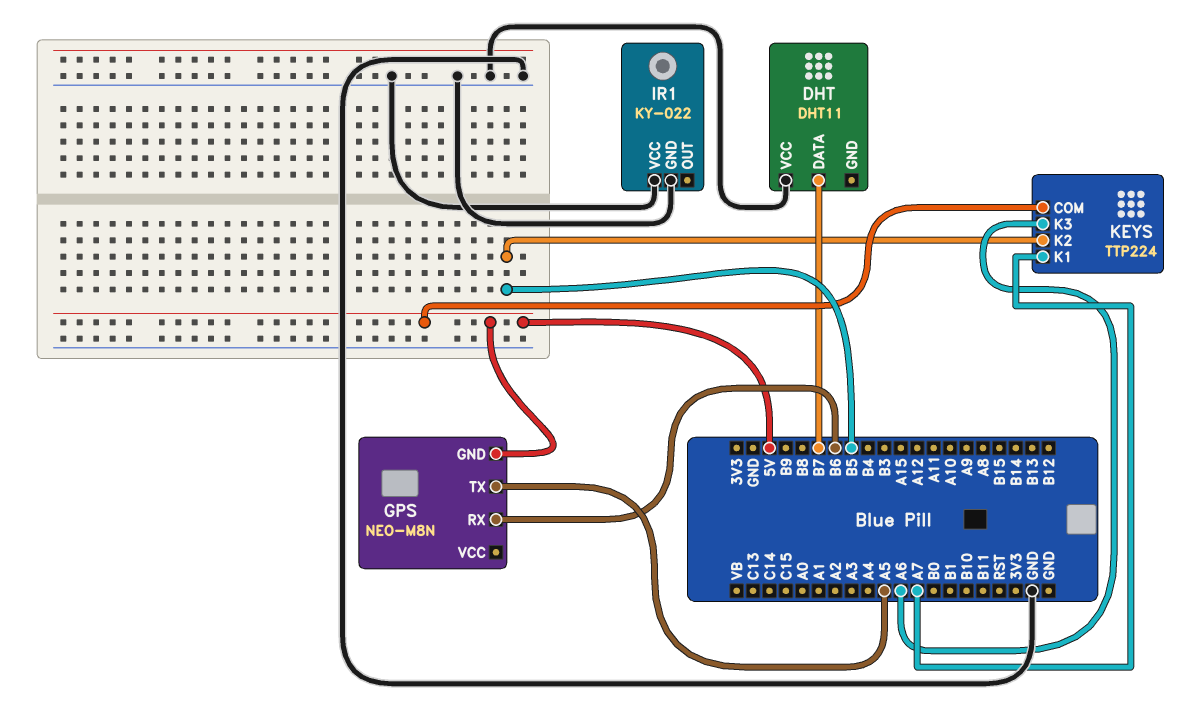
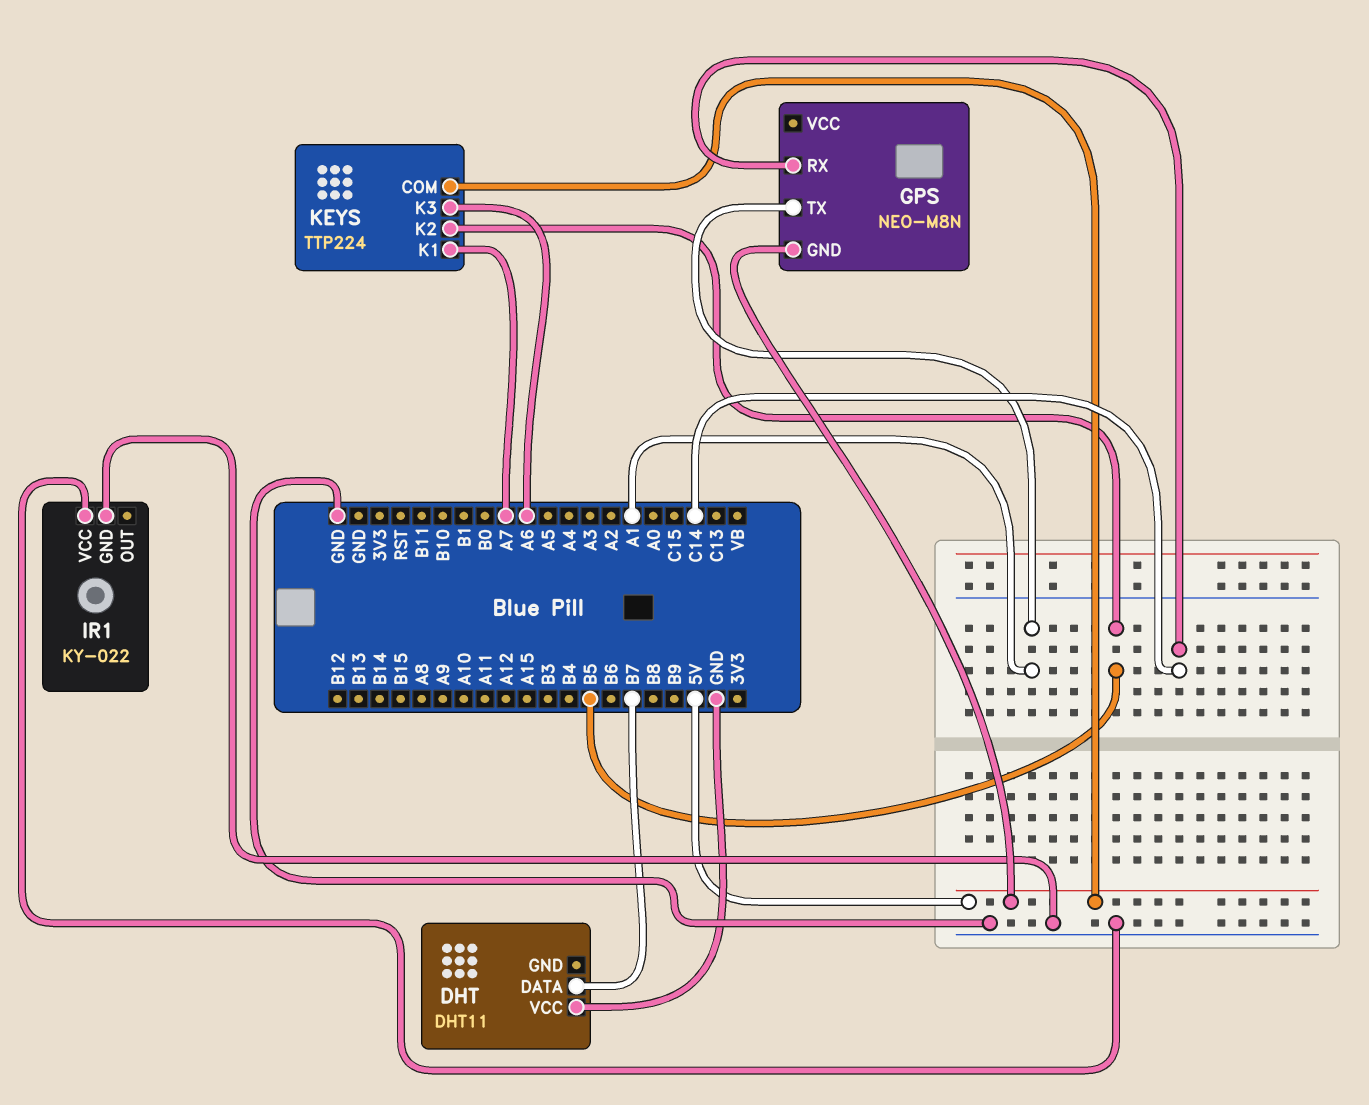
GPS pin RX: B6 -> C14
GPS pin TX: A5 -> A1

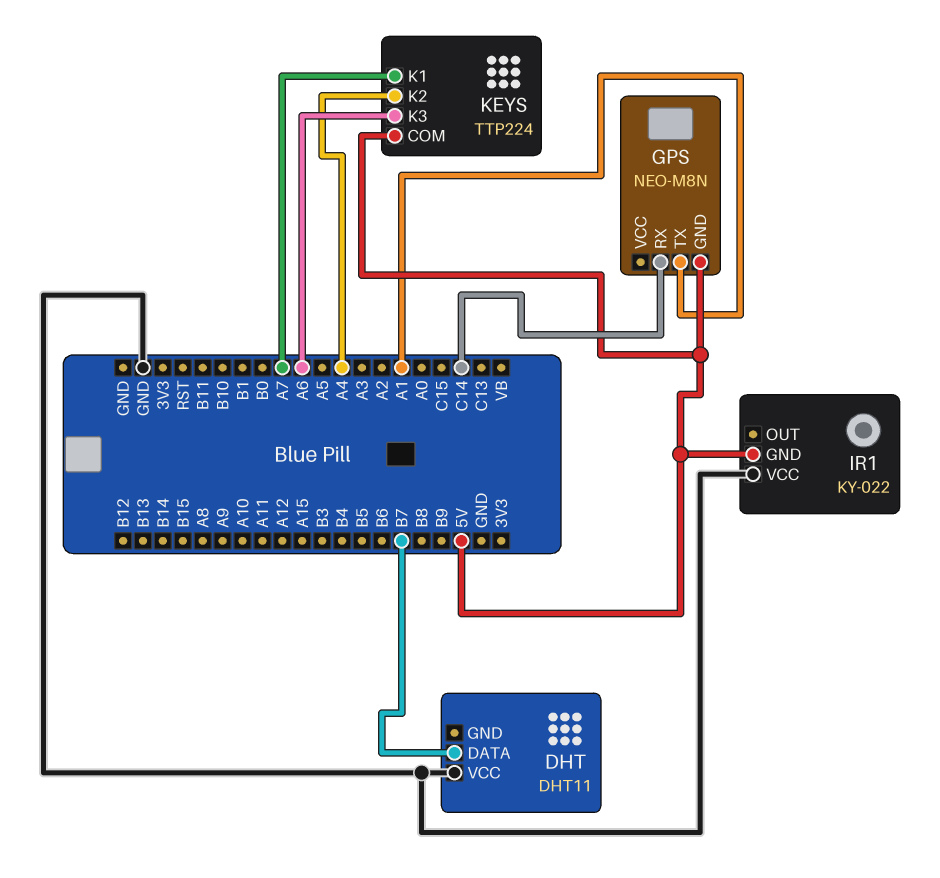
IR1 pin GND: GND -> 5V
KEYS pin K2: B5 -> A4

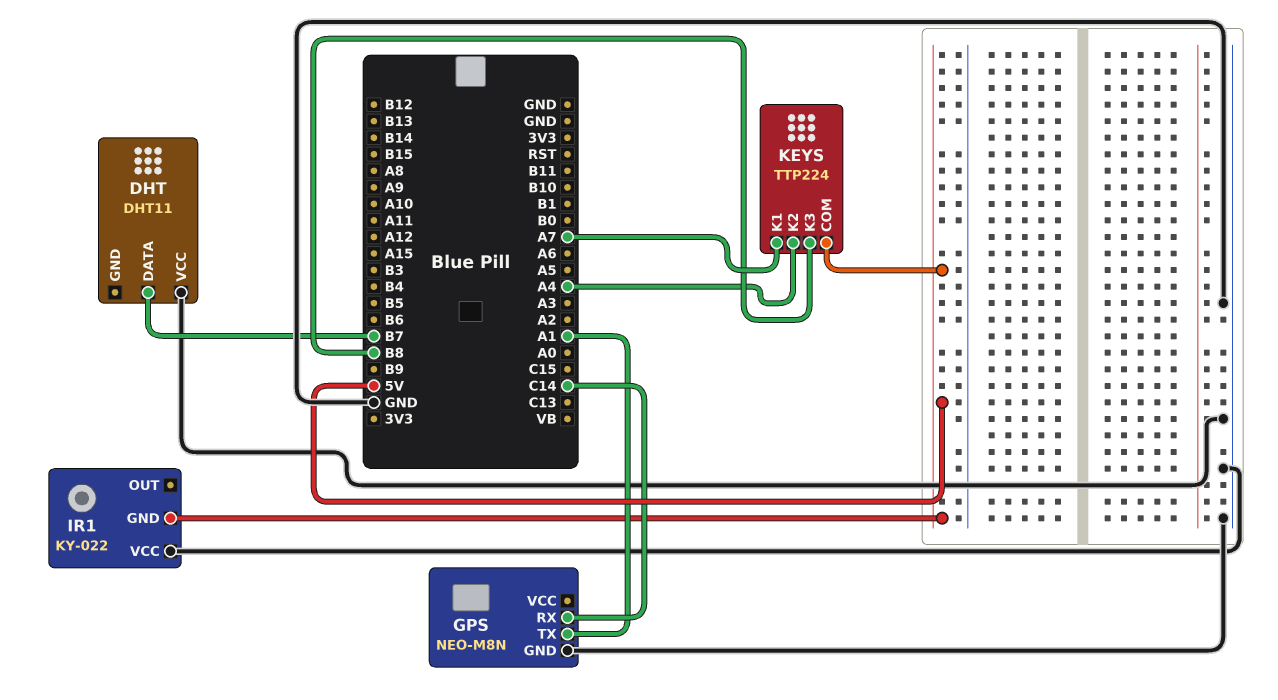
GPS pin GND: 5V -> GND
KEYS pin K3: A6 -> B8

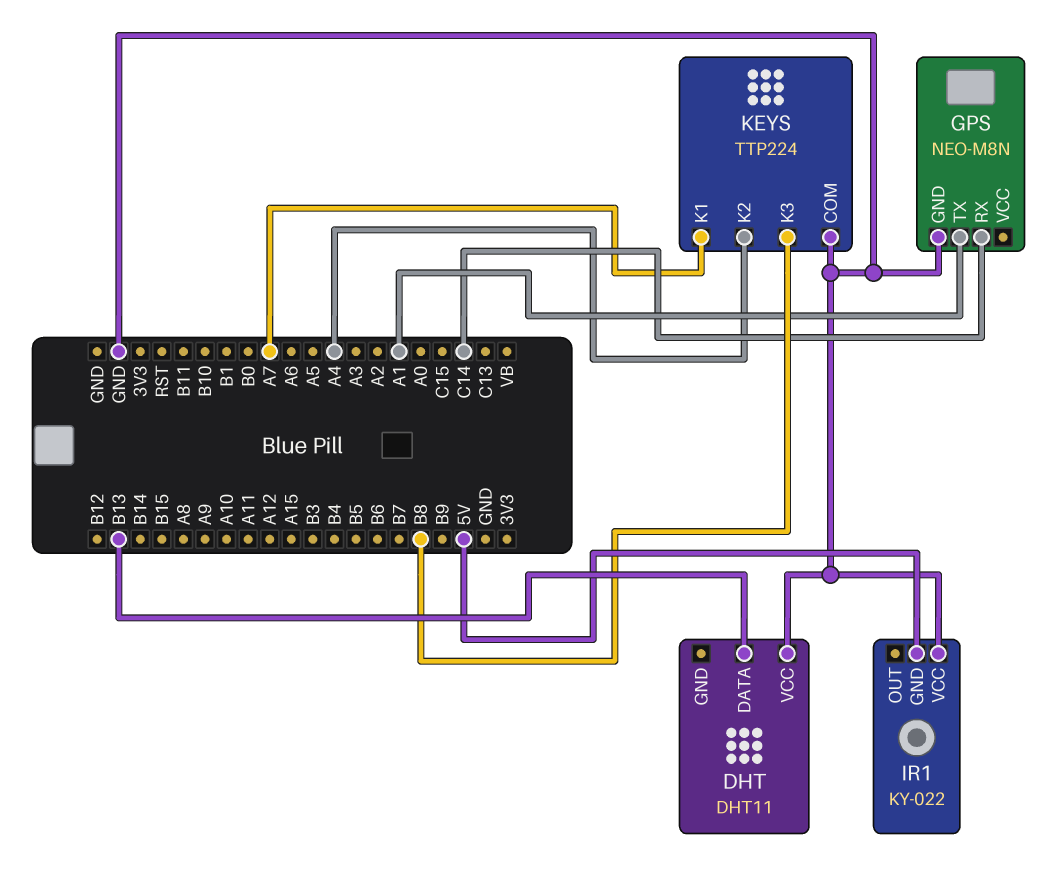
DHT pin DATA: B7 -> B13
KEYS pin COM: 5V -> GND

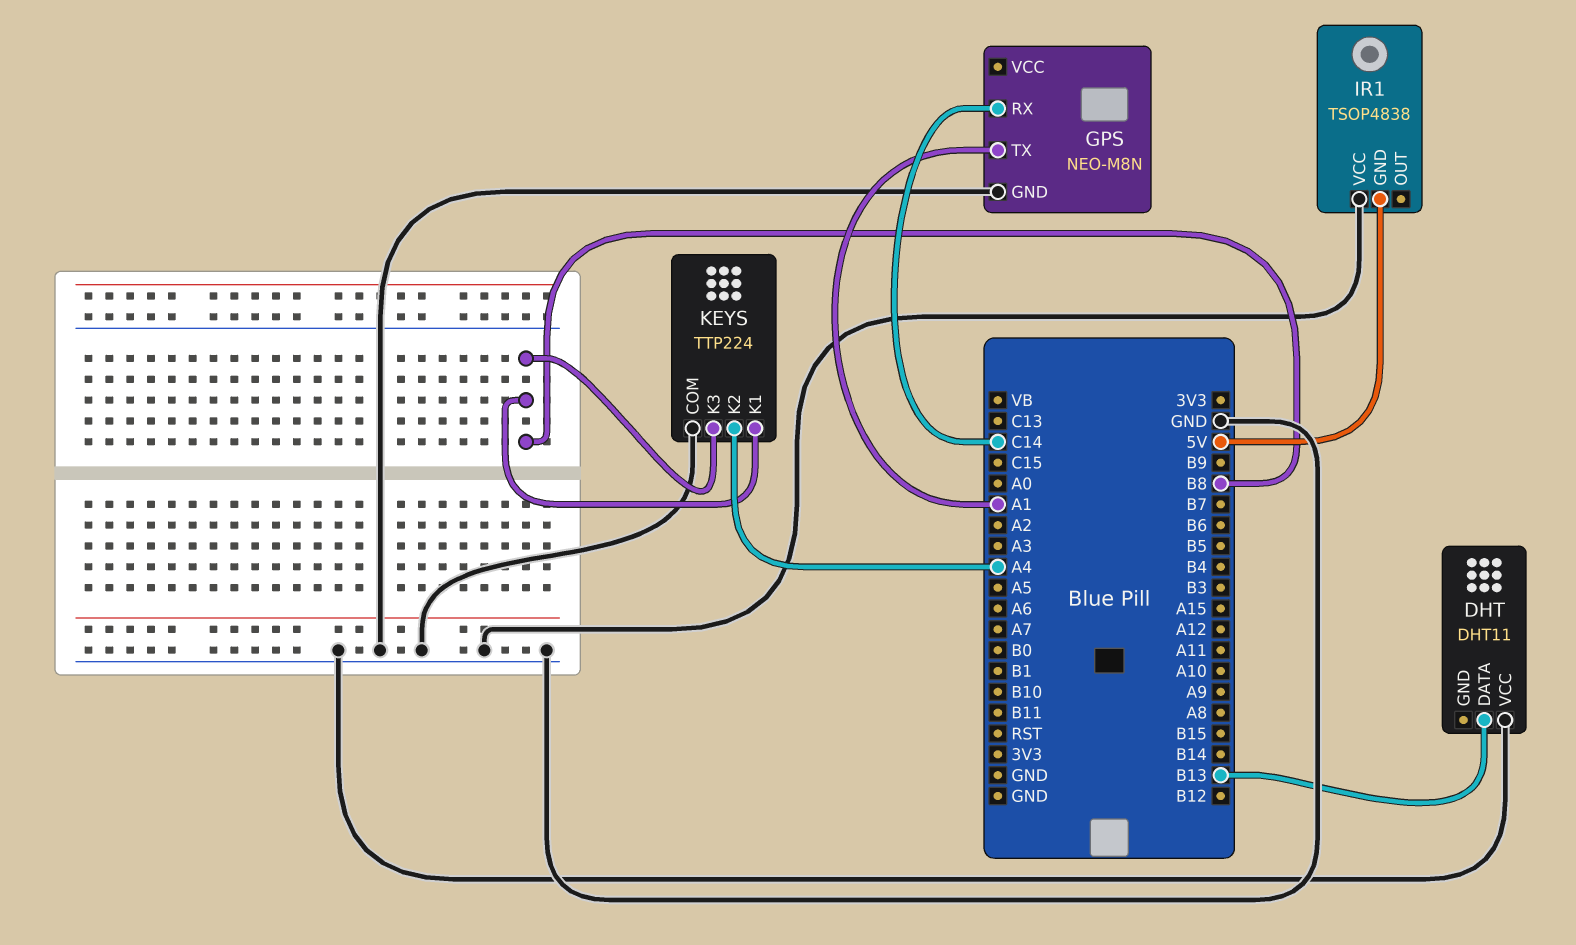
IR1: KY-022 -> TSOP4838
KEYS pin K1: A7 -> B8

